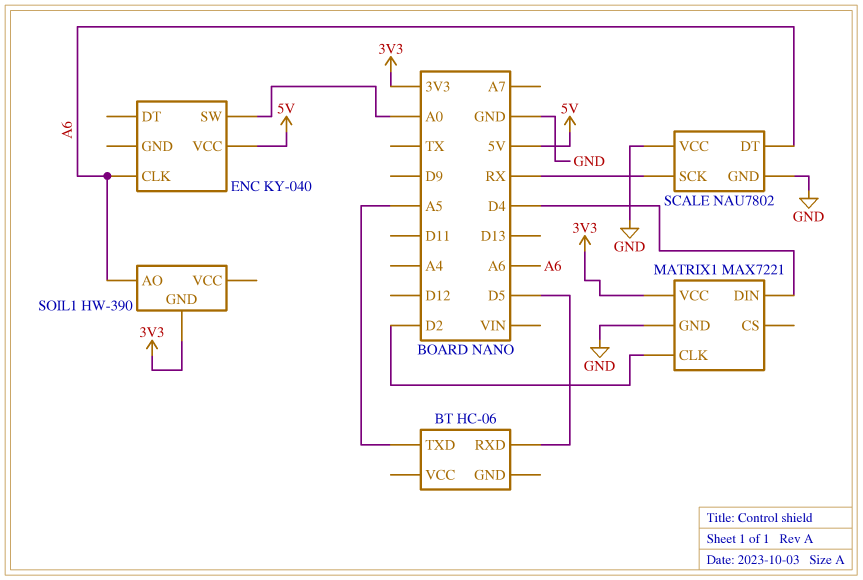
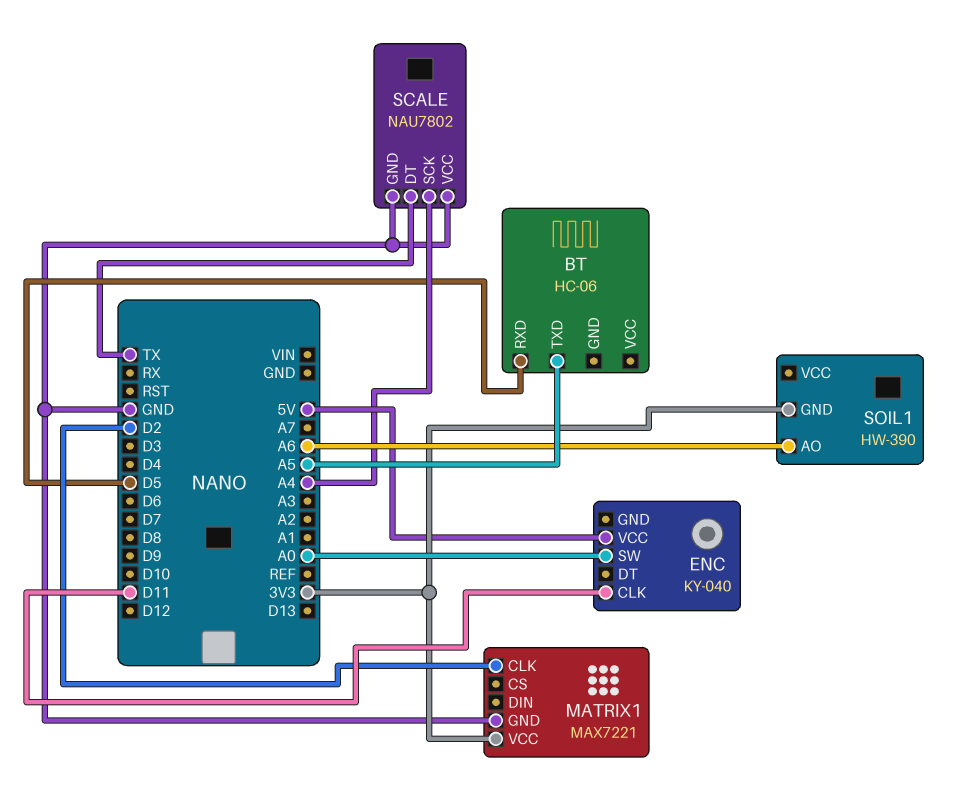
ENC pin CLK: A6 -> D11
MATRIX1 pin DIN: D4 -> none
SCALE pin DT: A6 -> TX
SCALE pin SCK: RX -> A4

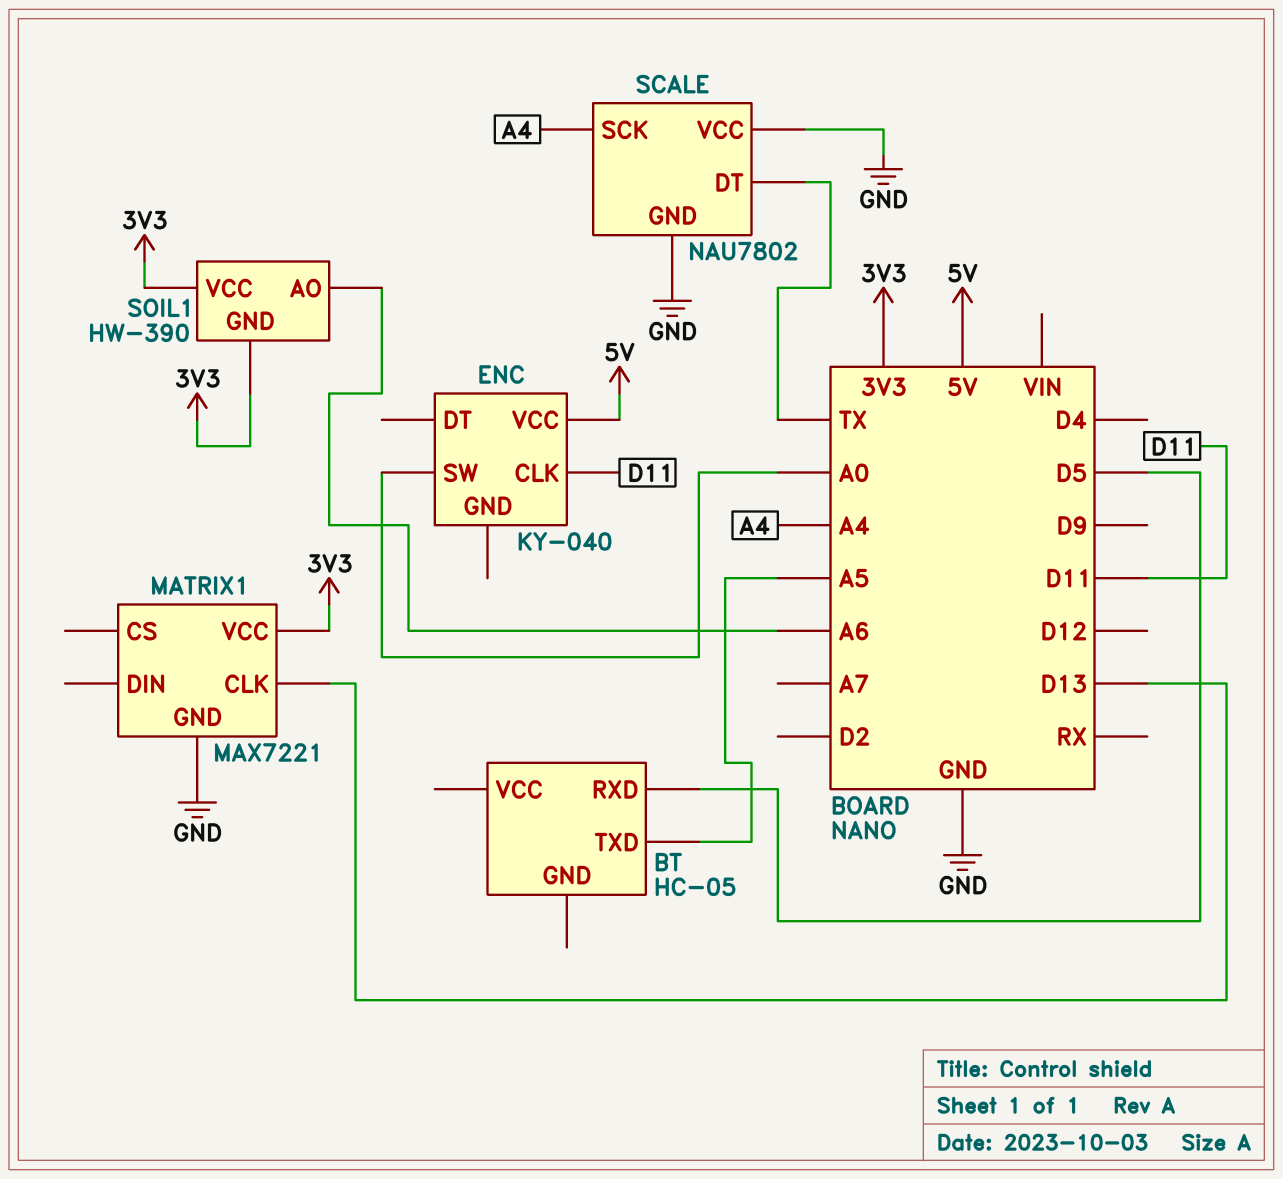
BT: HC-06 -> HC-05
MATRIX1 pin CLK: D2 -> D13
SOIL1 pin VCC: none -> 3V3

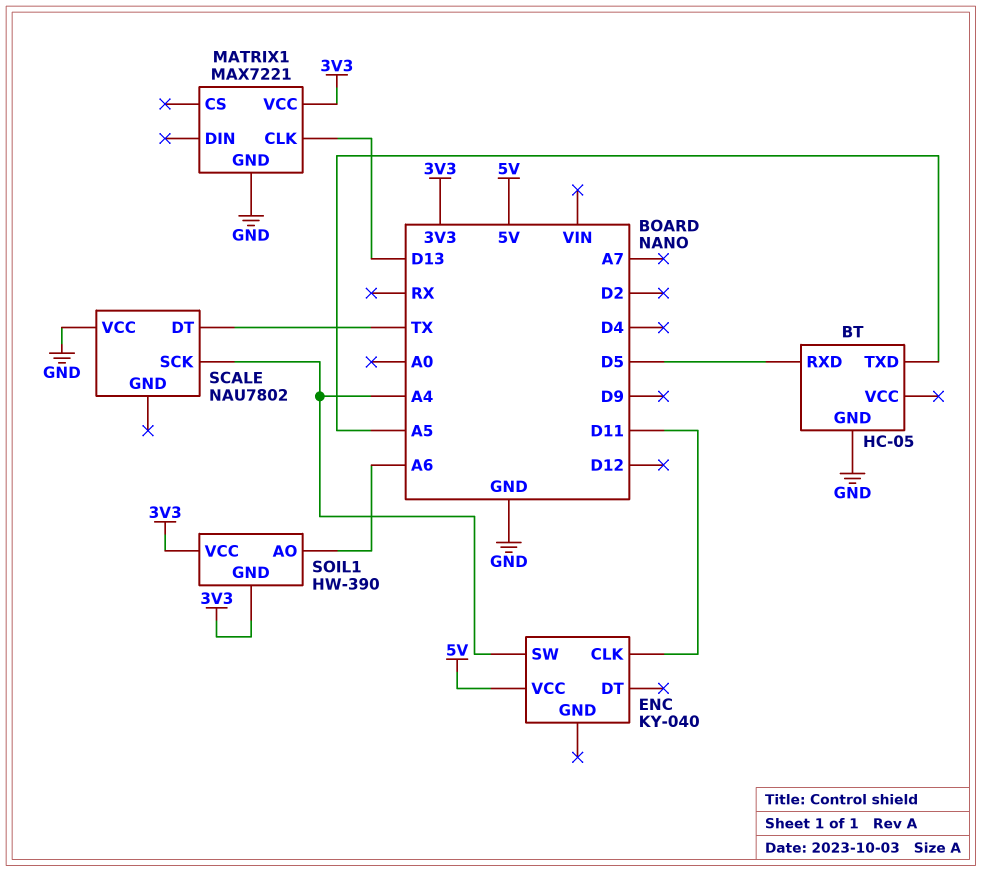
BT pin GND: none -> GND
ENC pin SW: A0 -> A4
SCALE pin GND: GND -> none

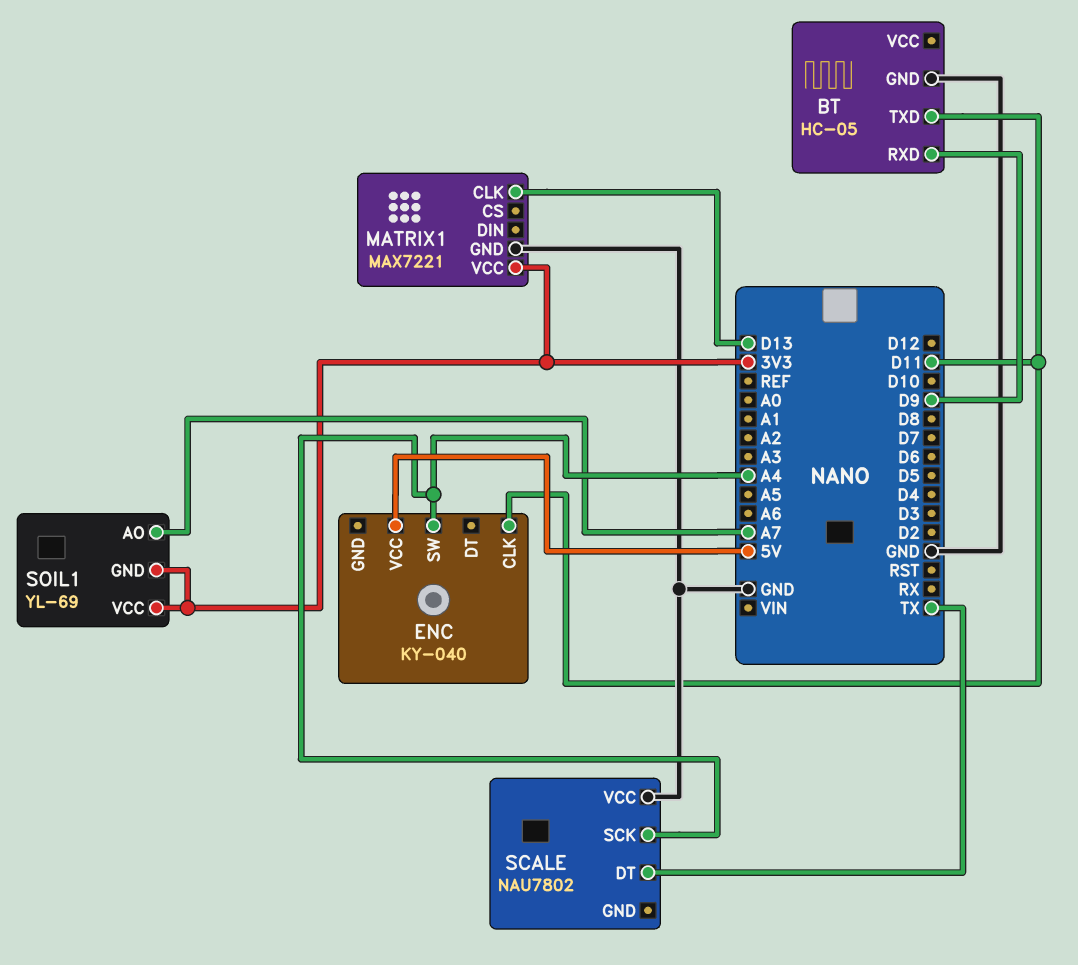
BT pin RXD: D5 -> D9
BT pin TXD: A5 -> D11
SOIL1: HW-390 -> YL-69
SOIL1 pin AO: A6 -> A7

